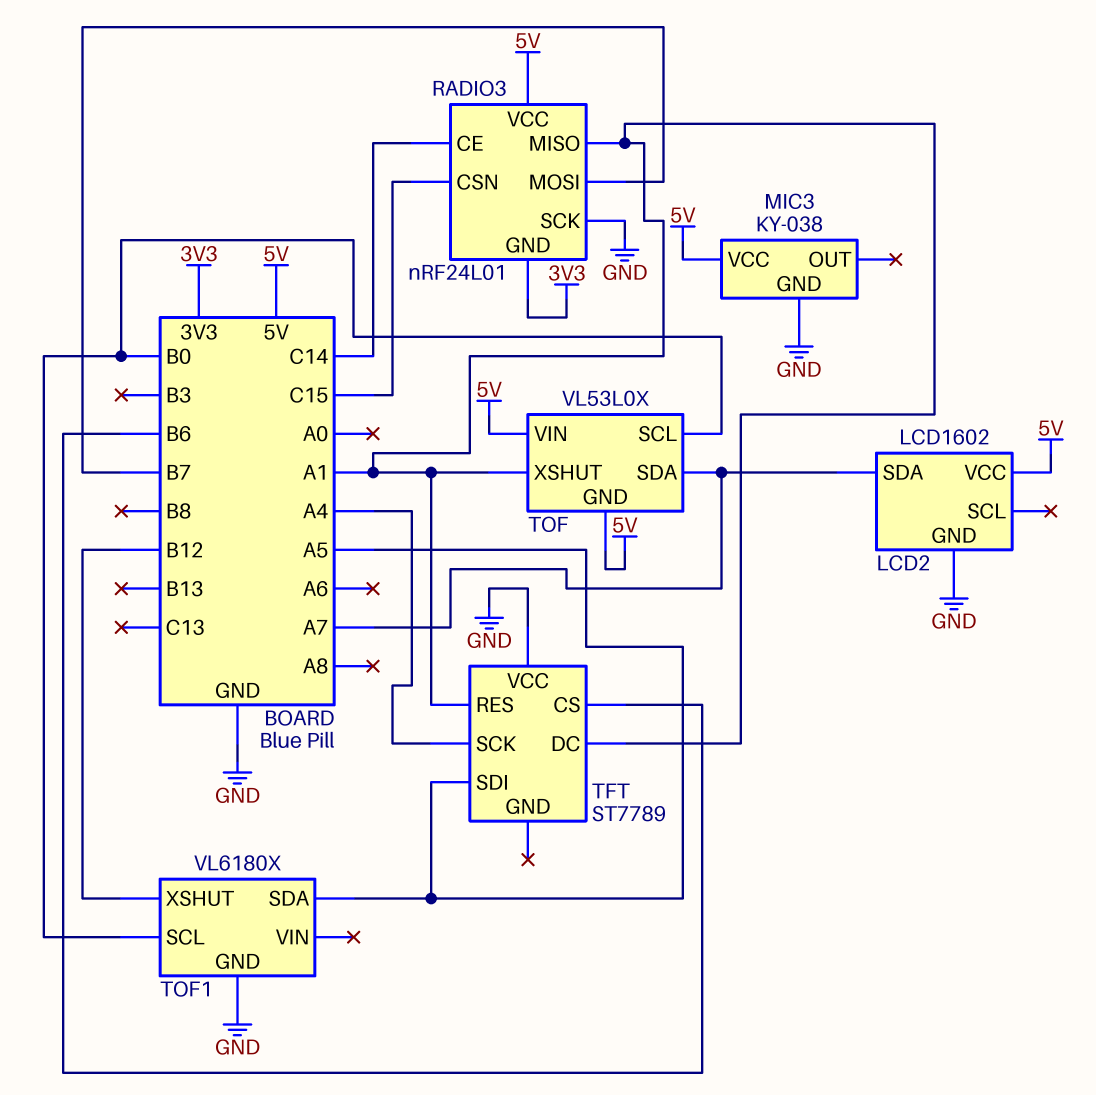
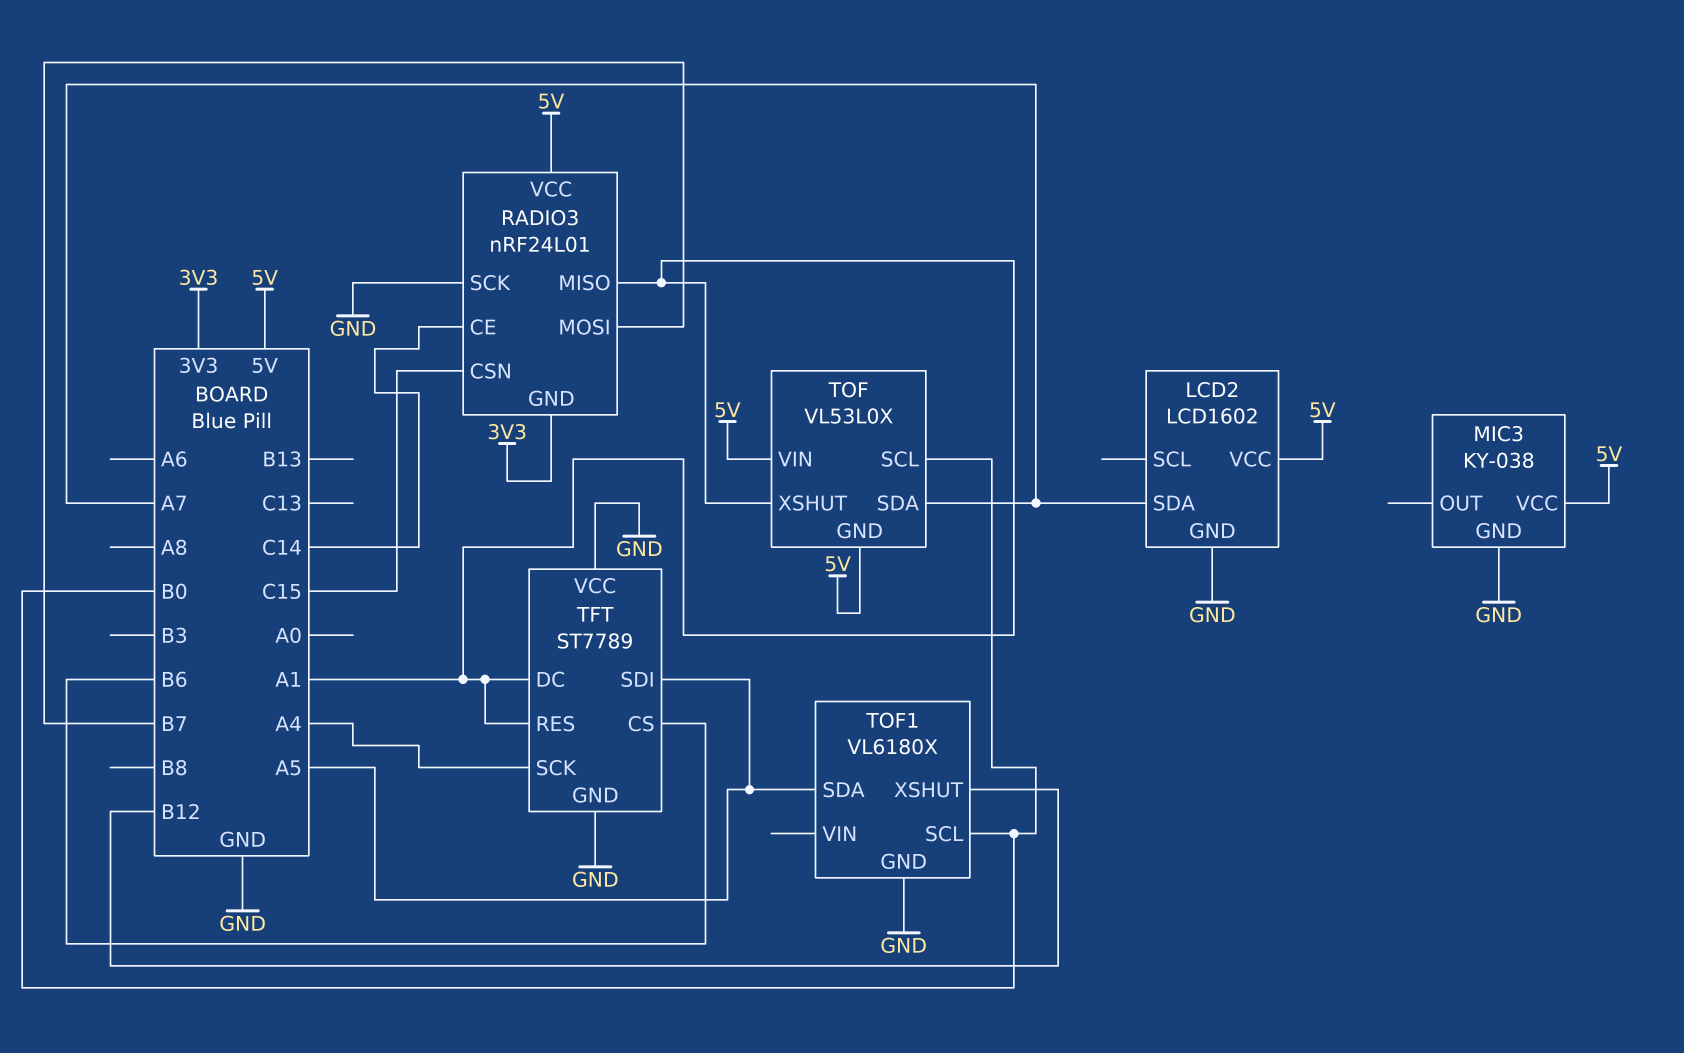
TFT pin GND: none -> GND

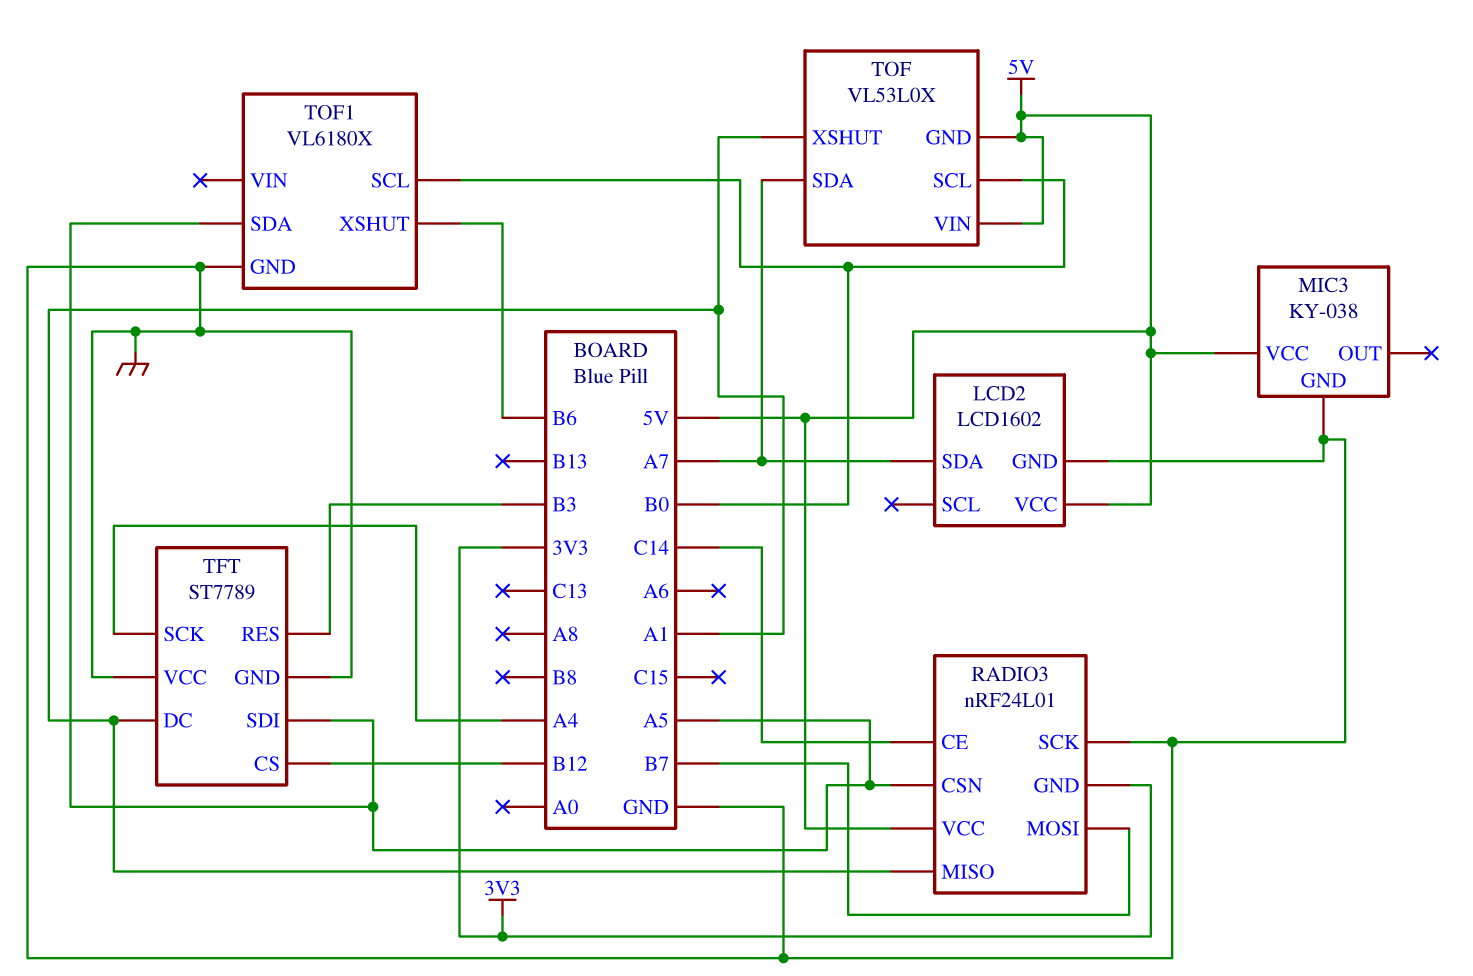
RADIO3 pin CSN: C15 -> A5
TFT pin CS: B6 -> B12
TFT pin RES: A1 -> B3
TOF1 pin XSHUT: B12 -> B6

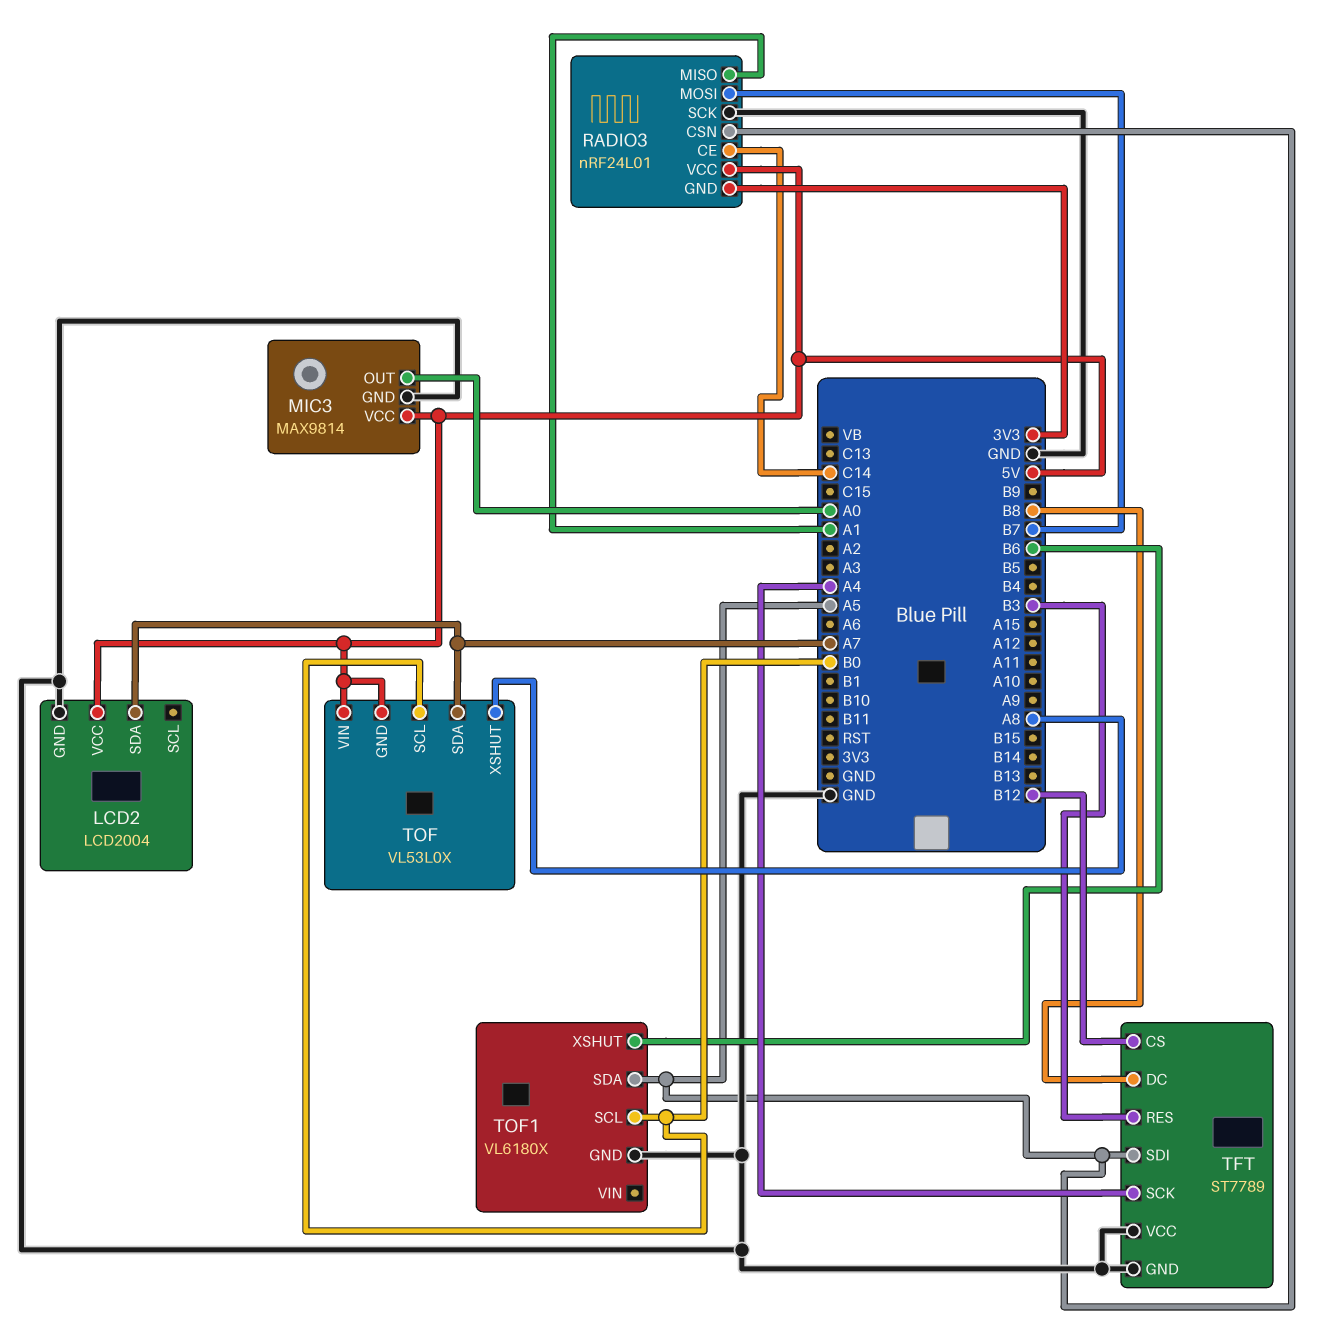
LCD2: LCD1602 -> LCD2004
MIC3: KY-038 -> MAX9814
MIC3 pin OUT: none -> A0
TFT pin DC: A1 -> B8
TOF pin XSHUT: A1 -> A8

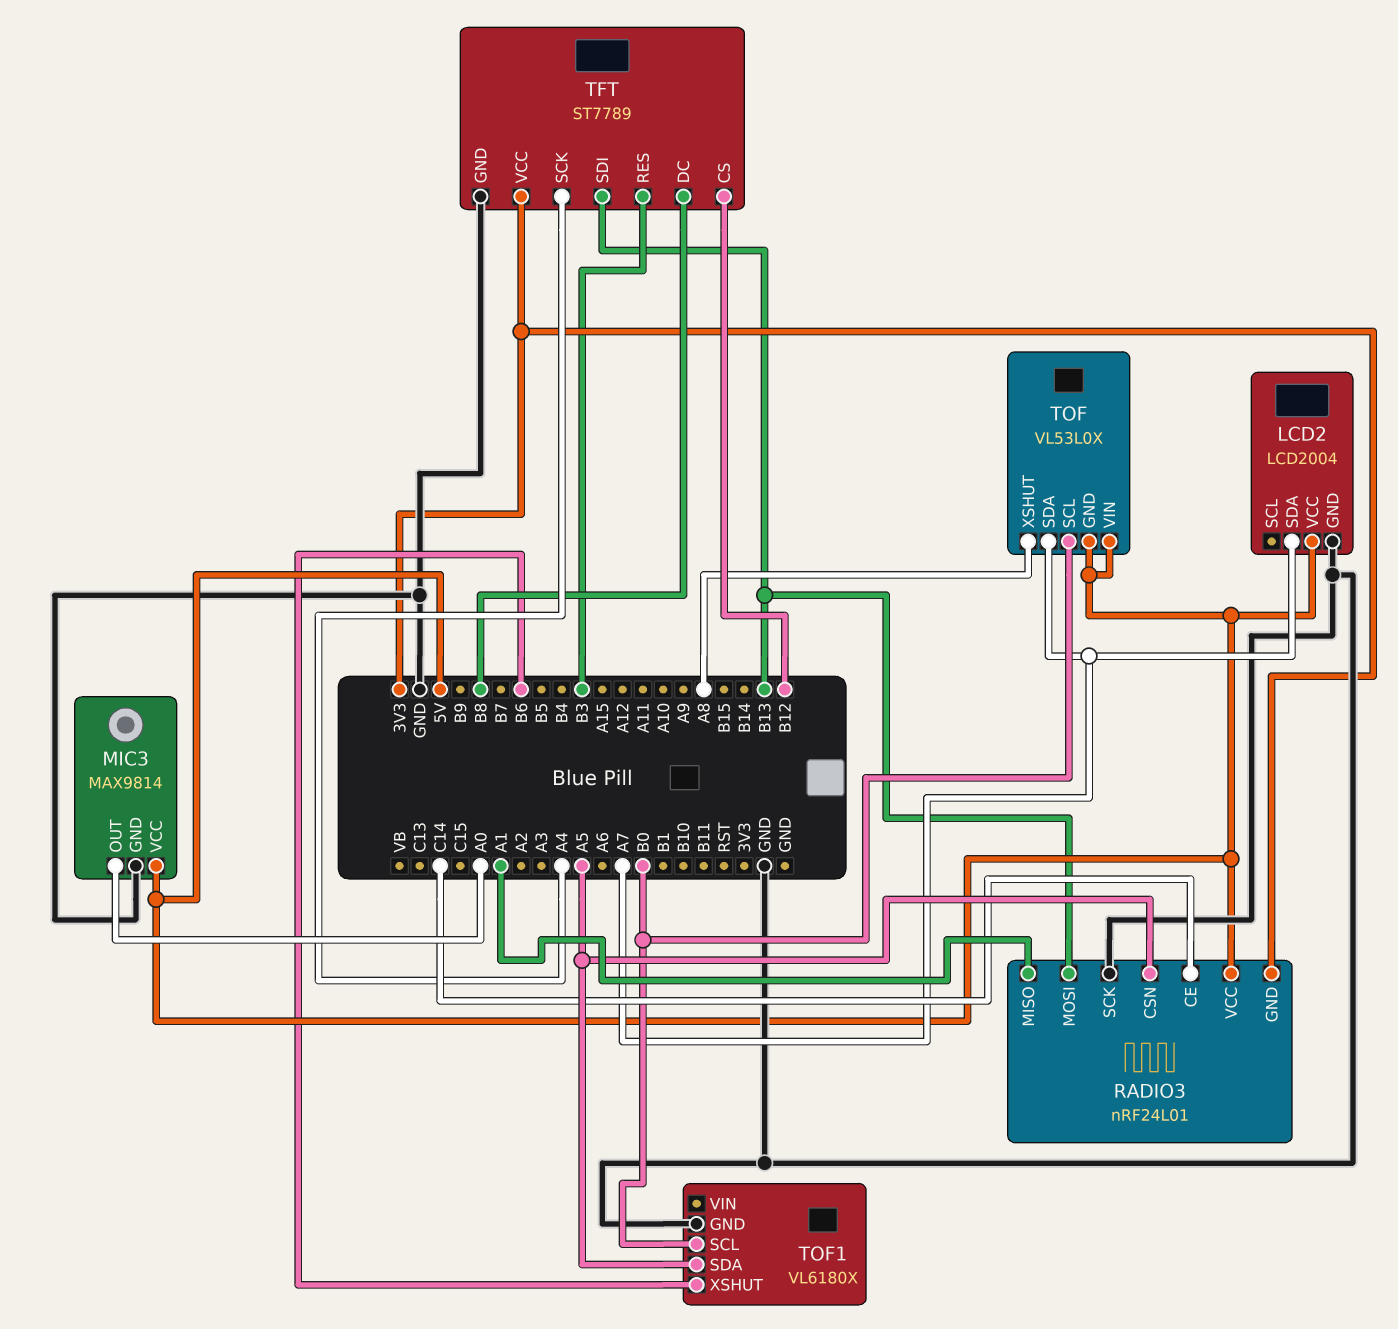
RADIO3 pin MOSI: B7 -> B13
TFT pin SDI: A5 -> B13
TFT pin VCC: GND -> 3V3

